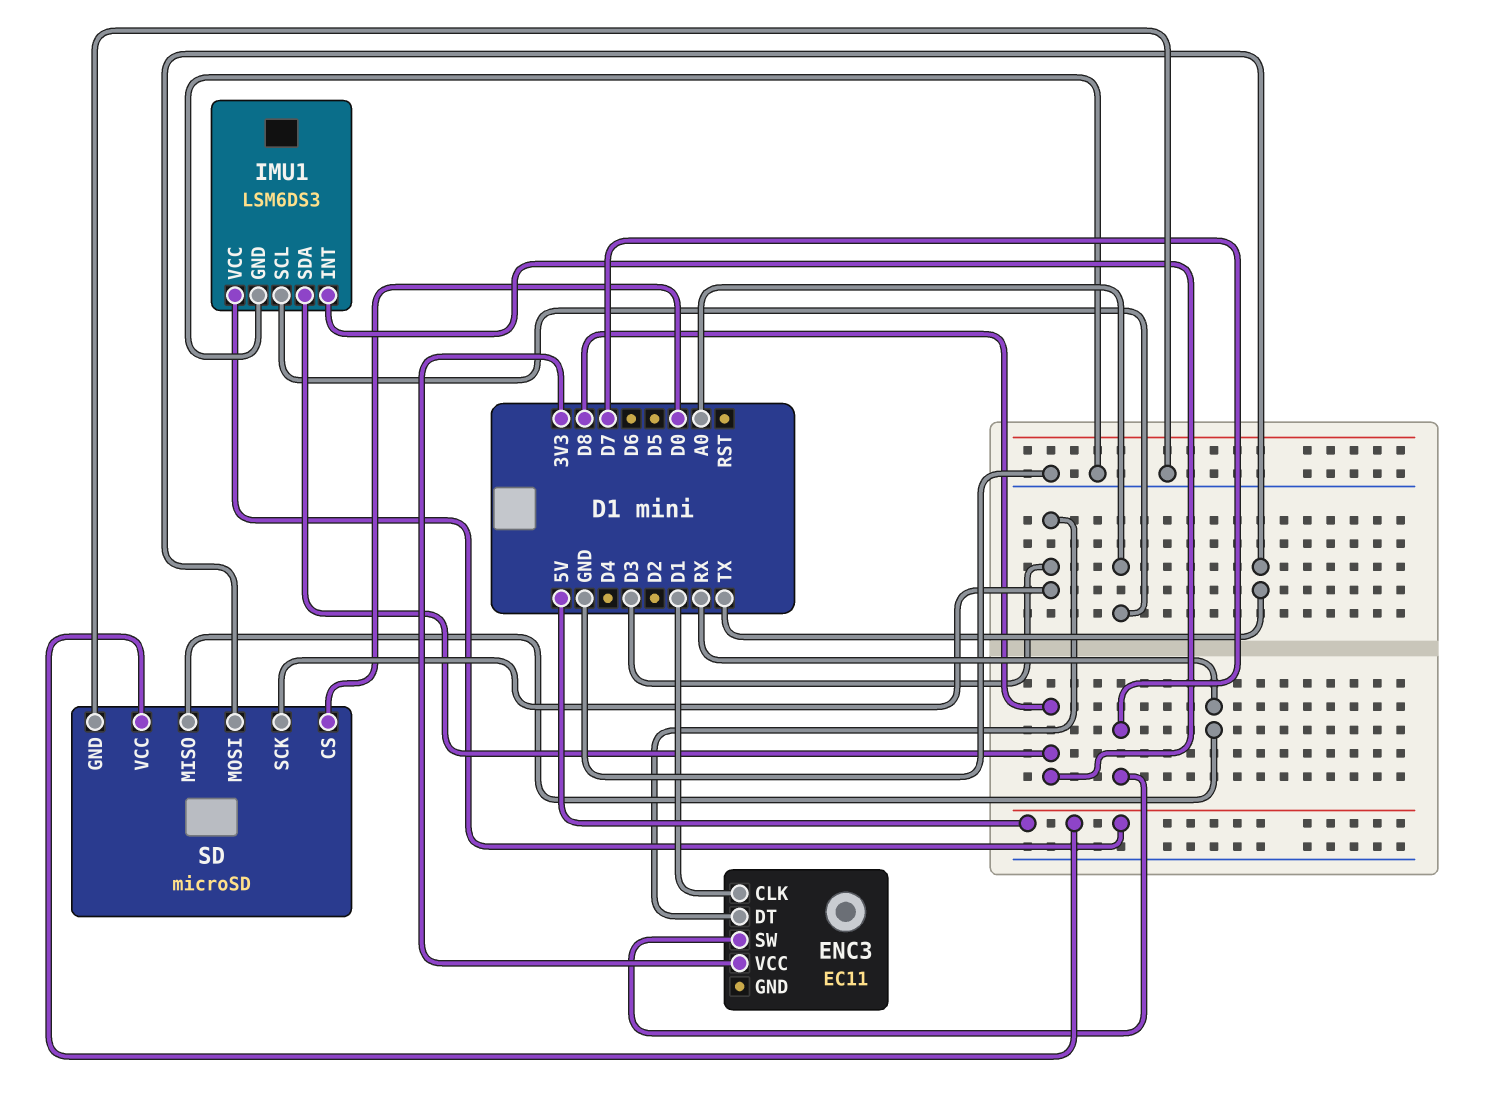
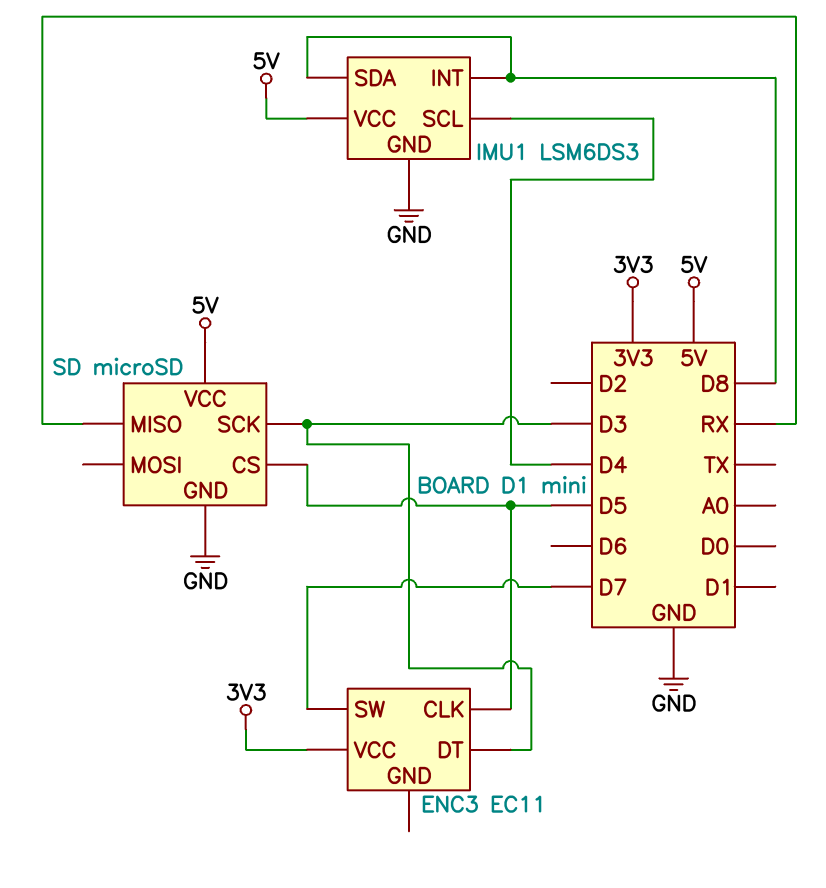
ENC3 pin CLK: D1 -> D5
IMU1 pin SCL: A0 -> D4
SD pin CS: D0 -> D5
SD pin MOSI: TX -> none

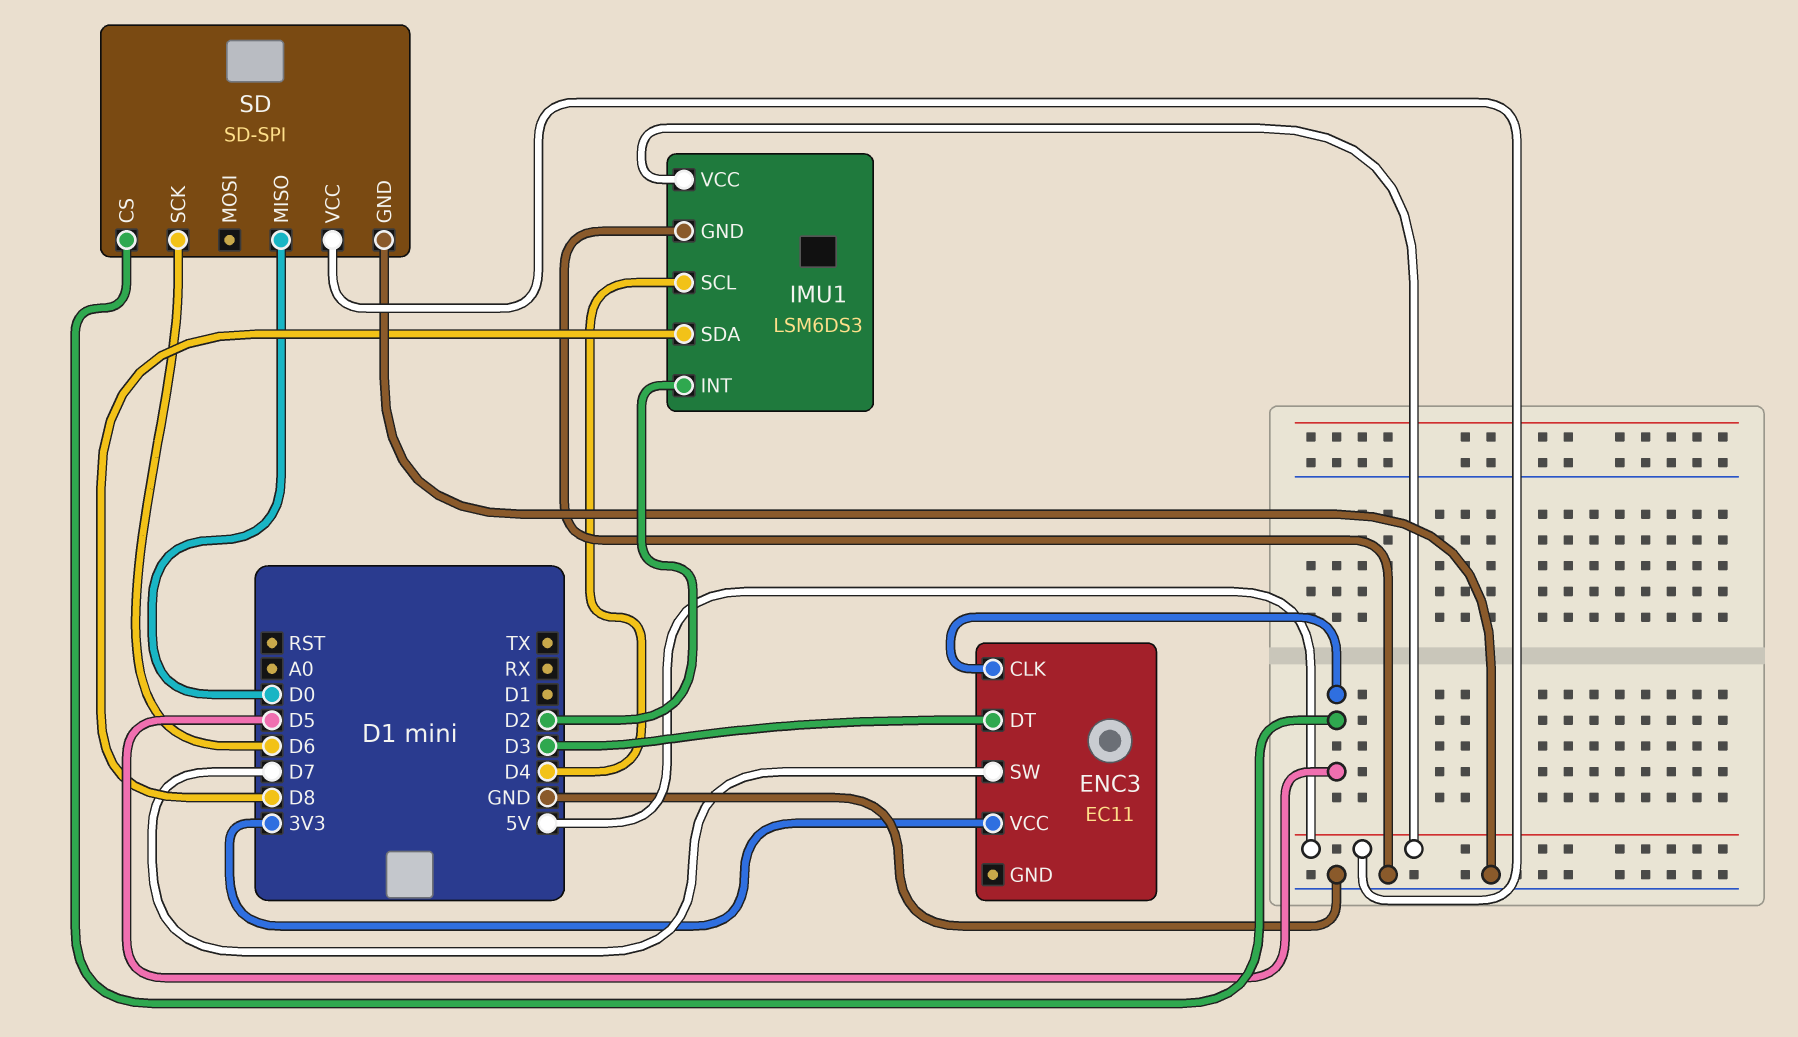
IMU1 pin INT: D8 -> D2
SD: microSD -> SD-SPI
SD pin MISO: RX -> D0
SD pin SCK: D3 -> D6

